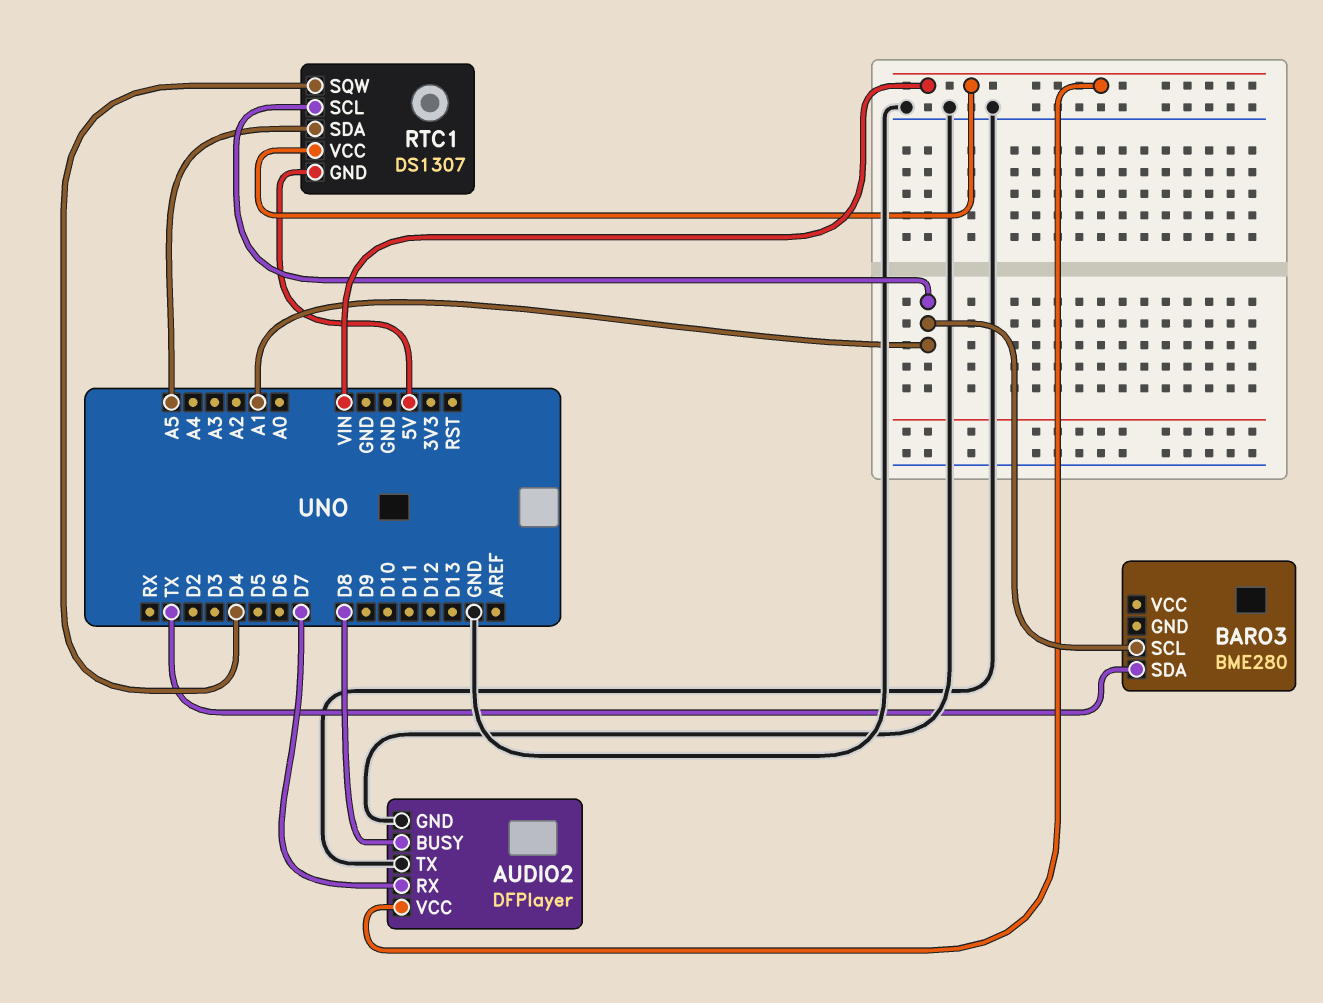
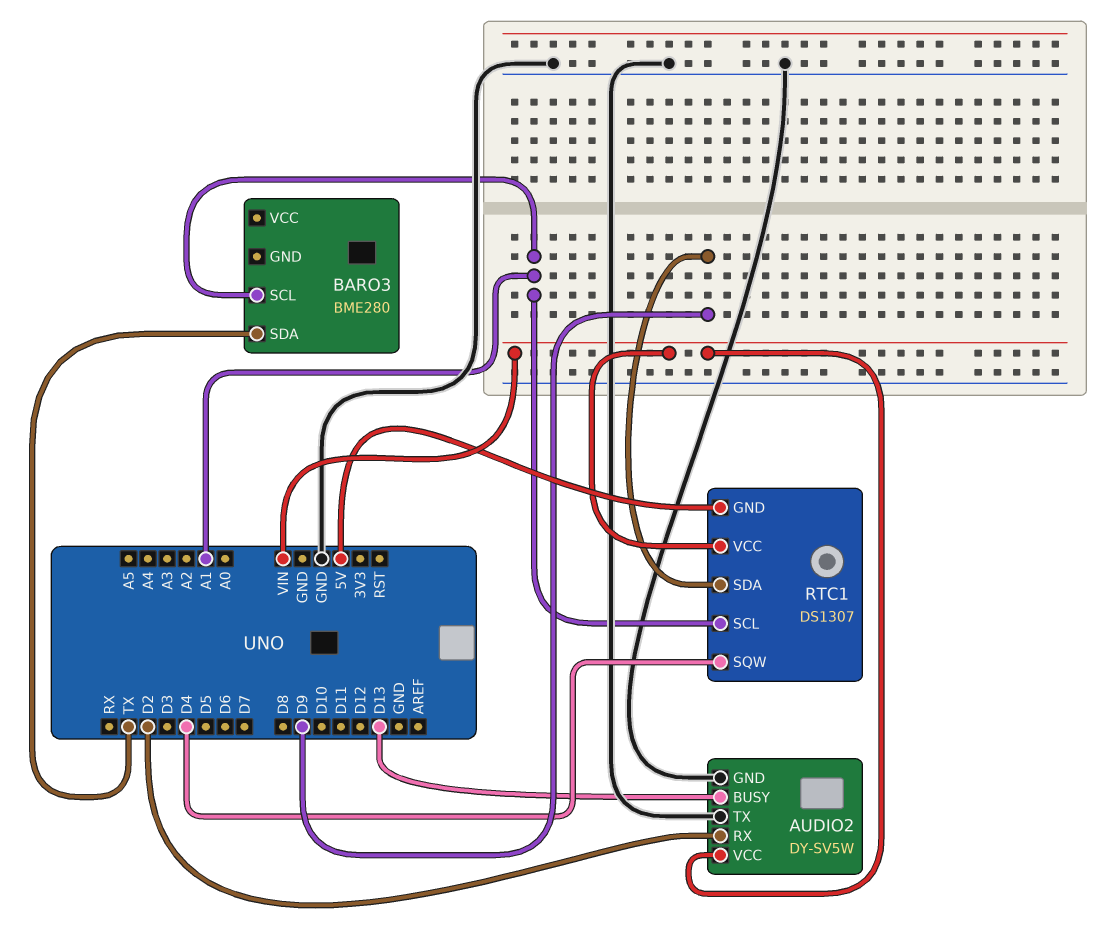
AUDIO2: DFPlayer -> DY-SV5W
AUDIO2 pin BUSY: D8 -> D13
AUDIO2 pin RX: D7 -> D2
RTC1 pin SDA: A5 -> D9

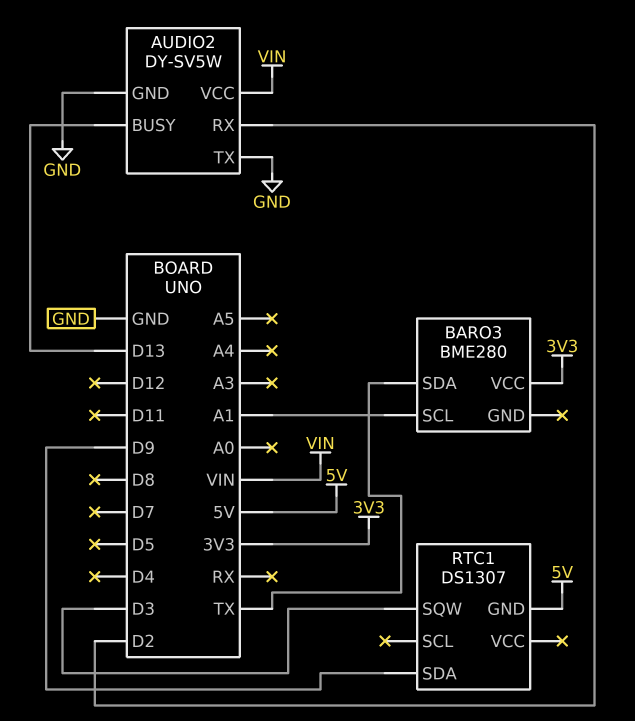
BARO3 pin VCC: none -> 3V3
RTC1 pin SCL: A1 -> none
RTC1 pin SQW: D4 -> D3
RTC1 pin VCC: VIN -> none

